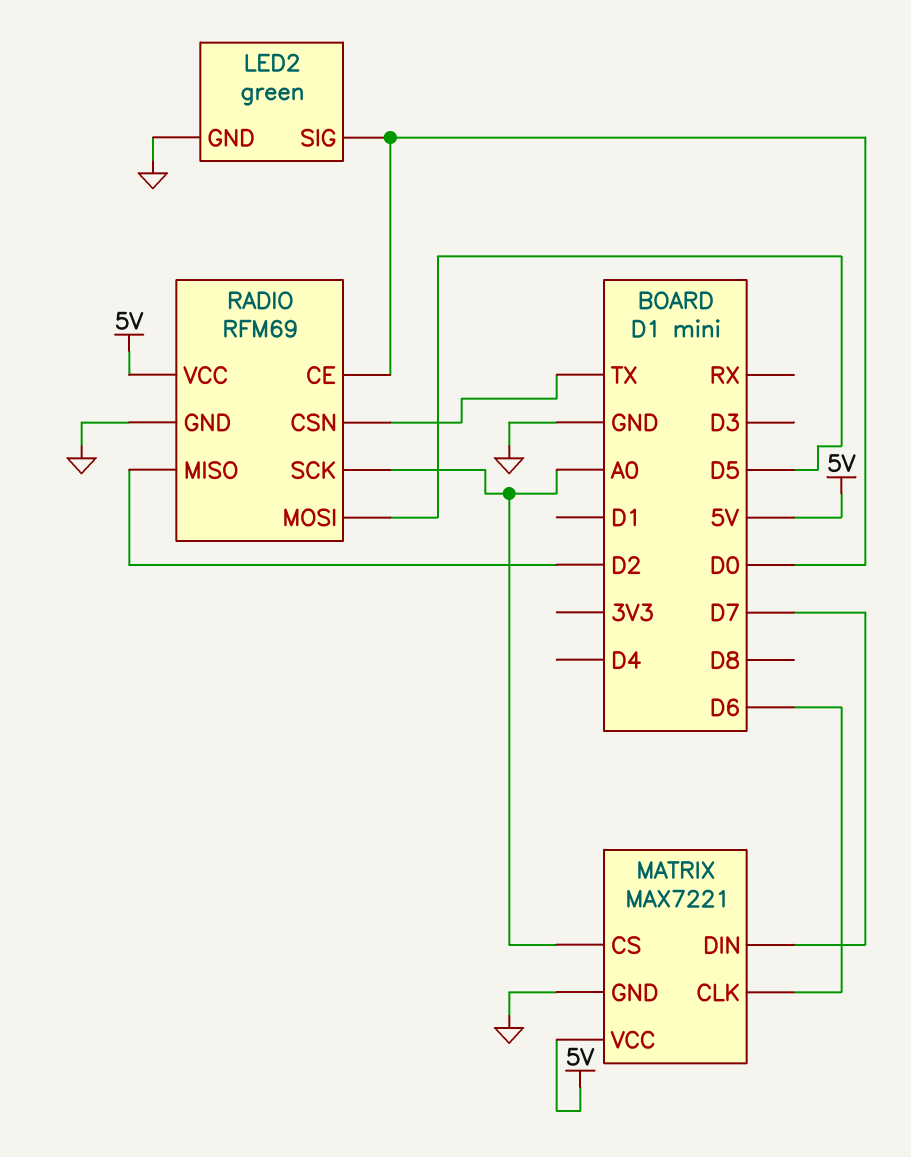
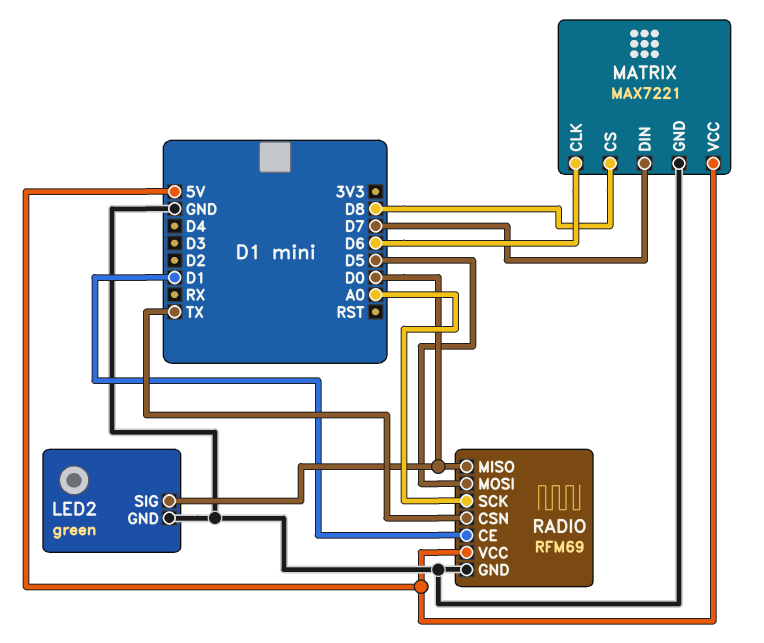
MATRIX pin CS: A0 -> D8
RADIO pin CE: D0 -> D1
RADIO pin MISO: D2 -> D0

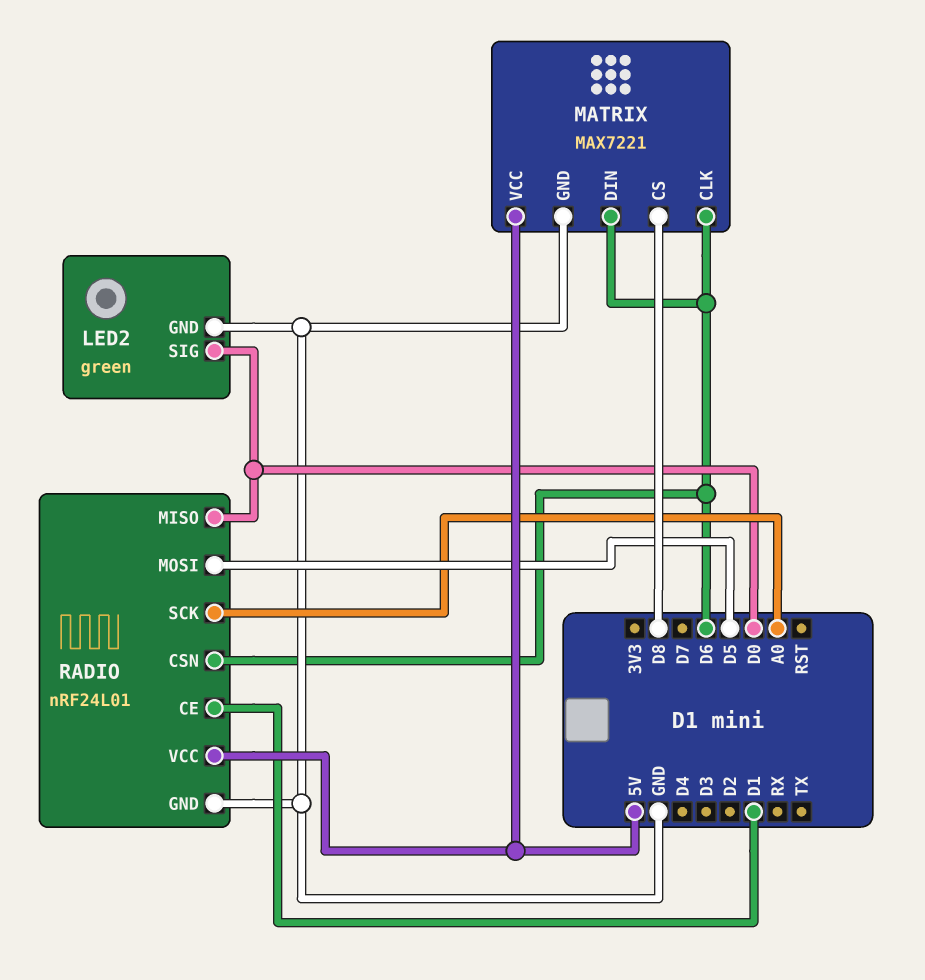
MATRIX pin DIN: D7 -> D6
RADIO: RFM69 -> nRF24L01
RADIO pin CSN: TX -> D6

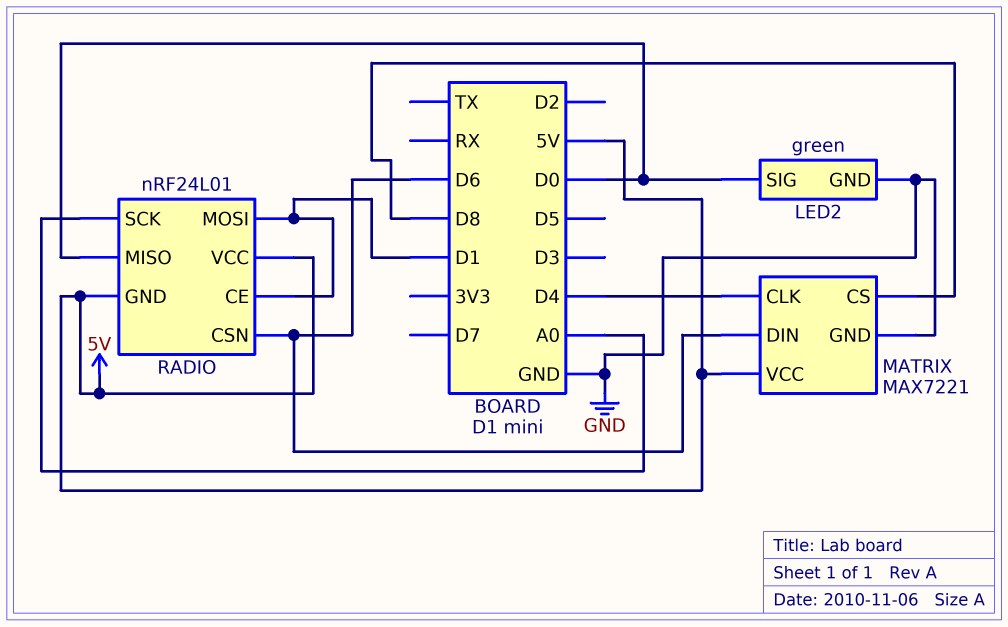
MATRIX pin CLK: D6 -> D4
RADIO pin GND: GND -> 5V
RADIO pin MOSI: D5 -> D1

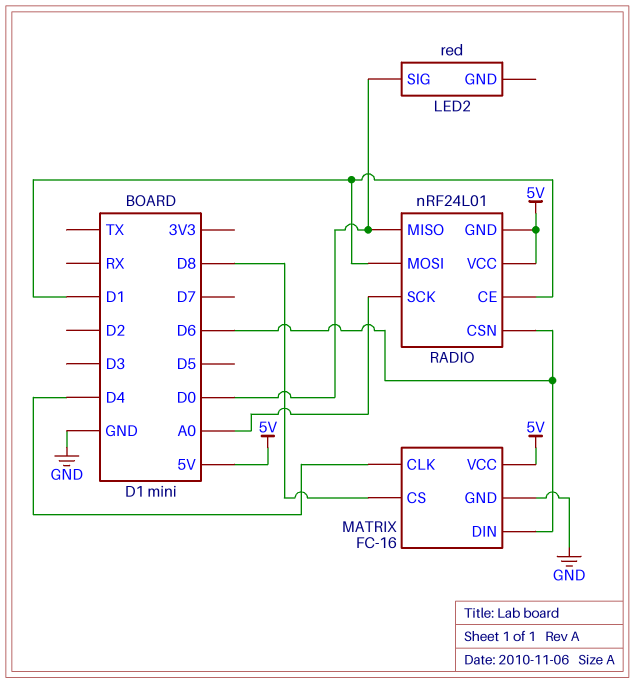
LED2: green -> red
LED2 pin GND: GND -> none
MATRIX: MAX7221 -> FC-16

